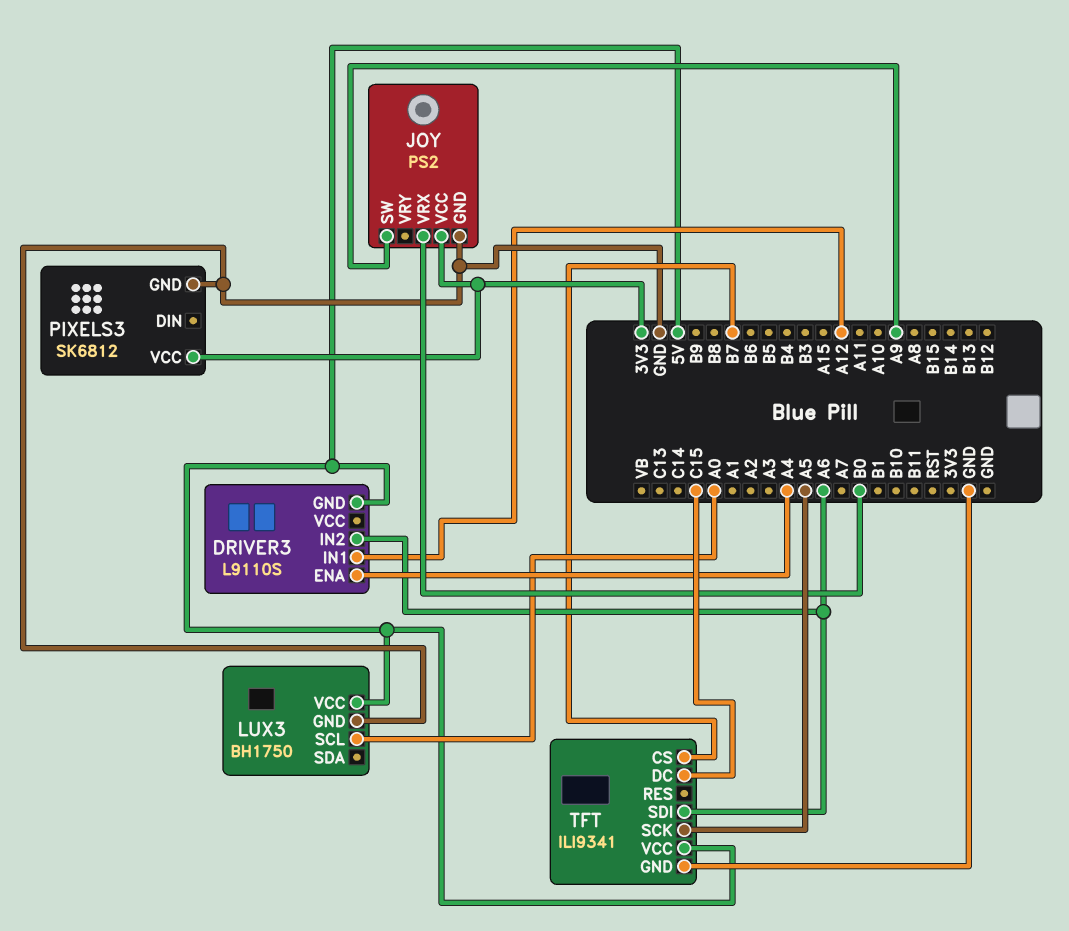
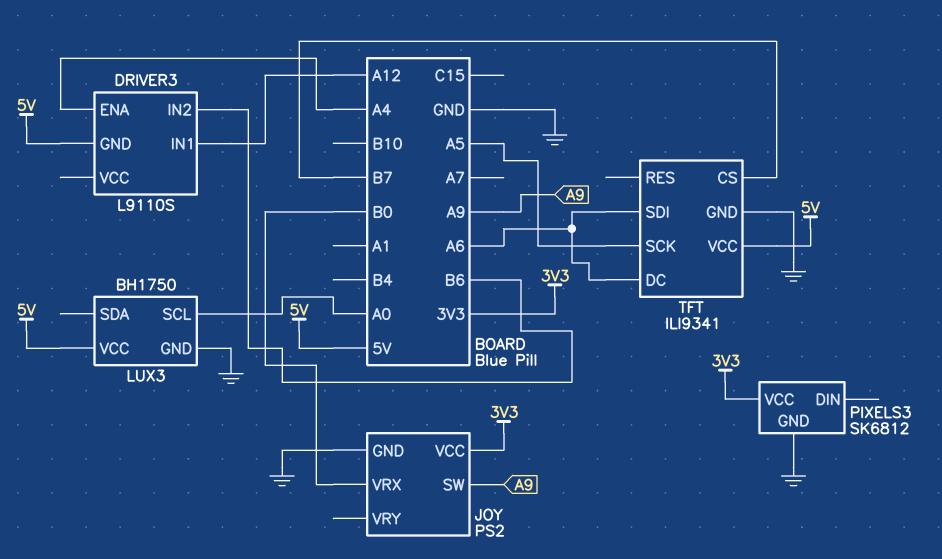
DRIVER3 pin IN2: A6 -> B6
TFT pin DC: C15 -> A6

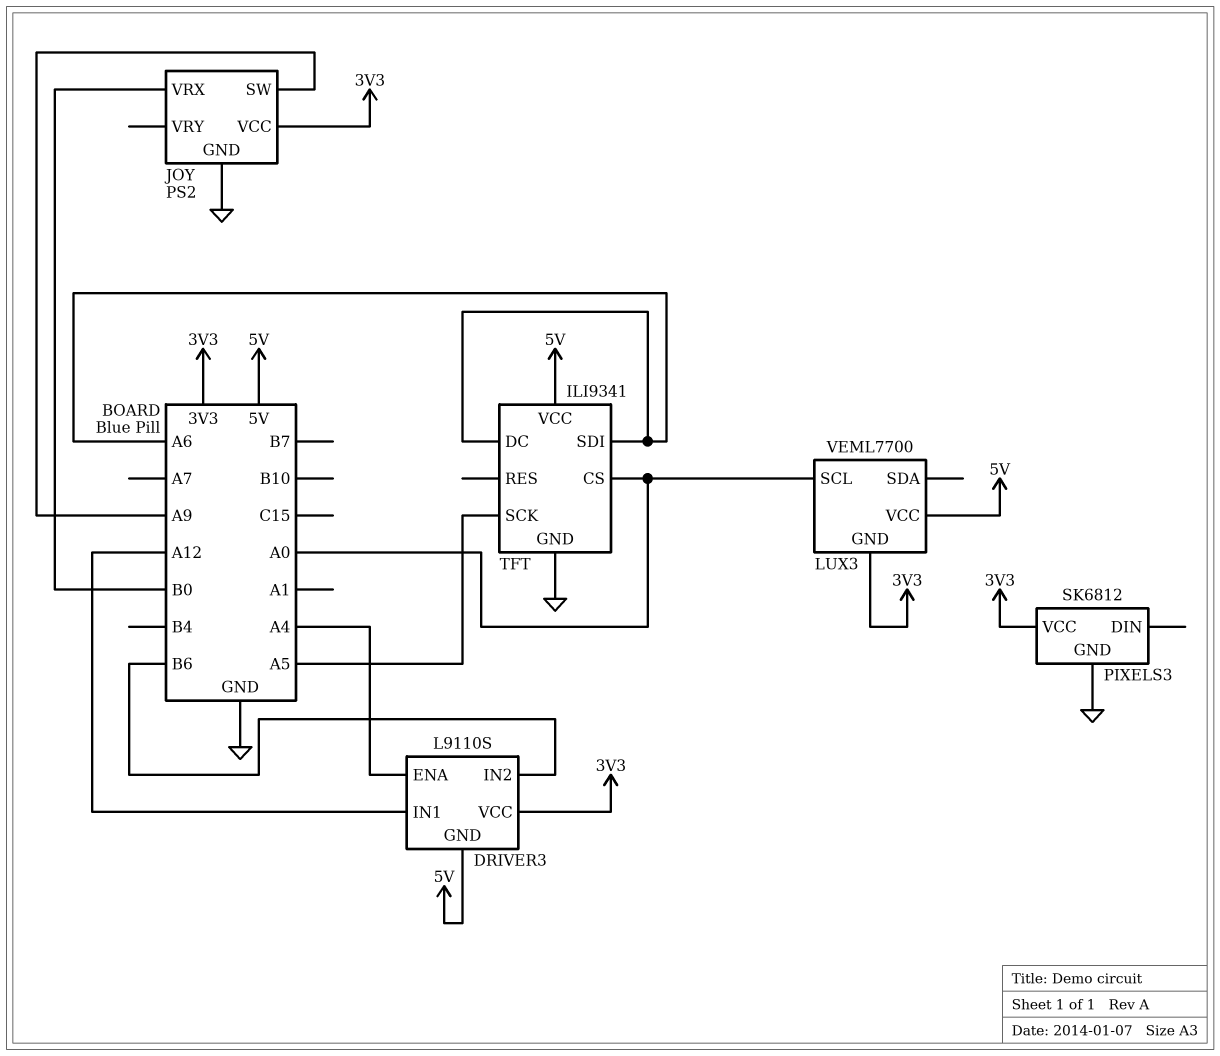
DRIVER3 pin VCC: none -> 3V3
LUX3: BH1750 -> VEML7700
LUX3 pin GND: GND -> 3V3
TFT pin CS: B7 -> A0

